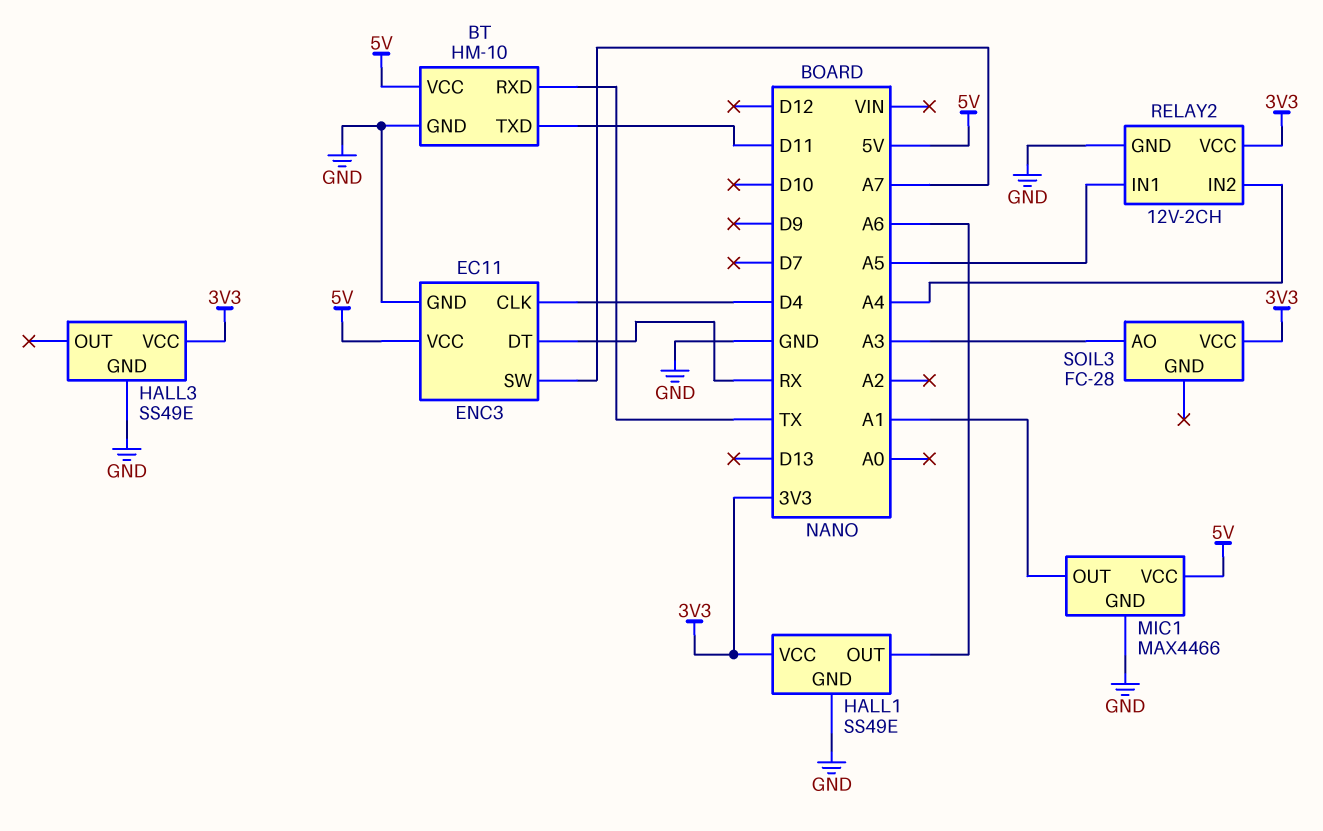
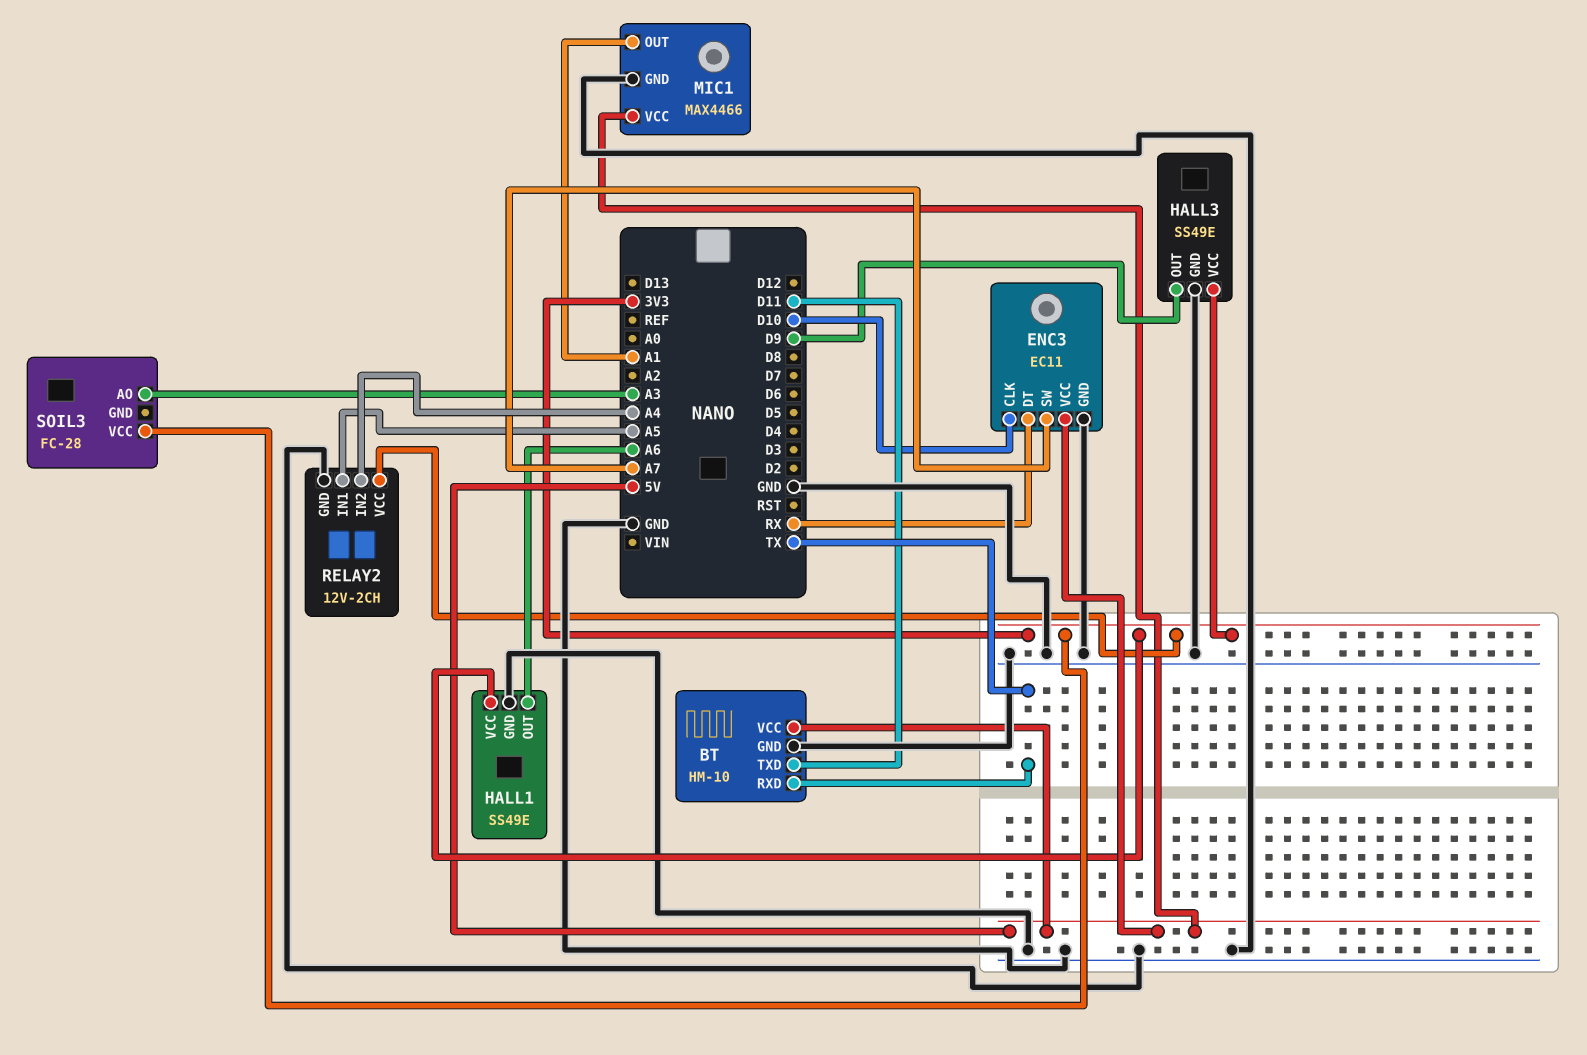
ENC3 pin CLK: D4 -> D10
HALL3 pin OUT: none -> D9

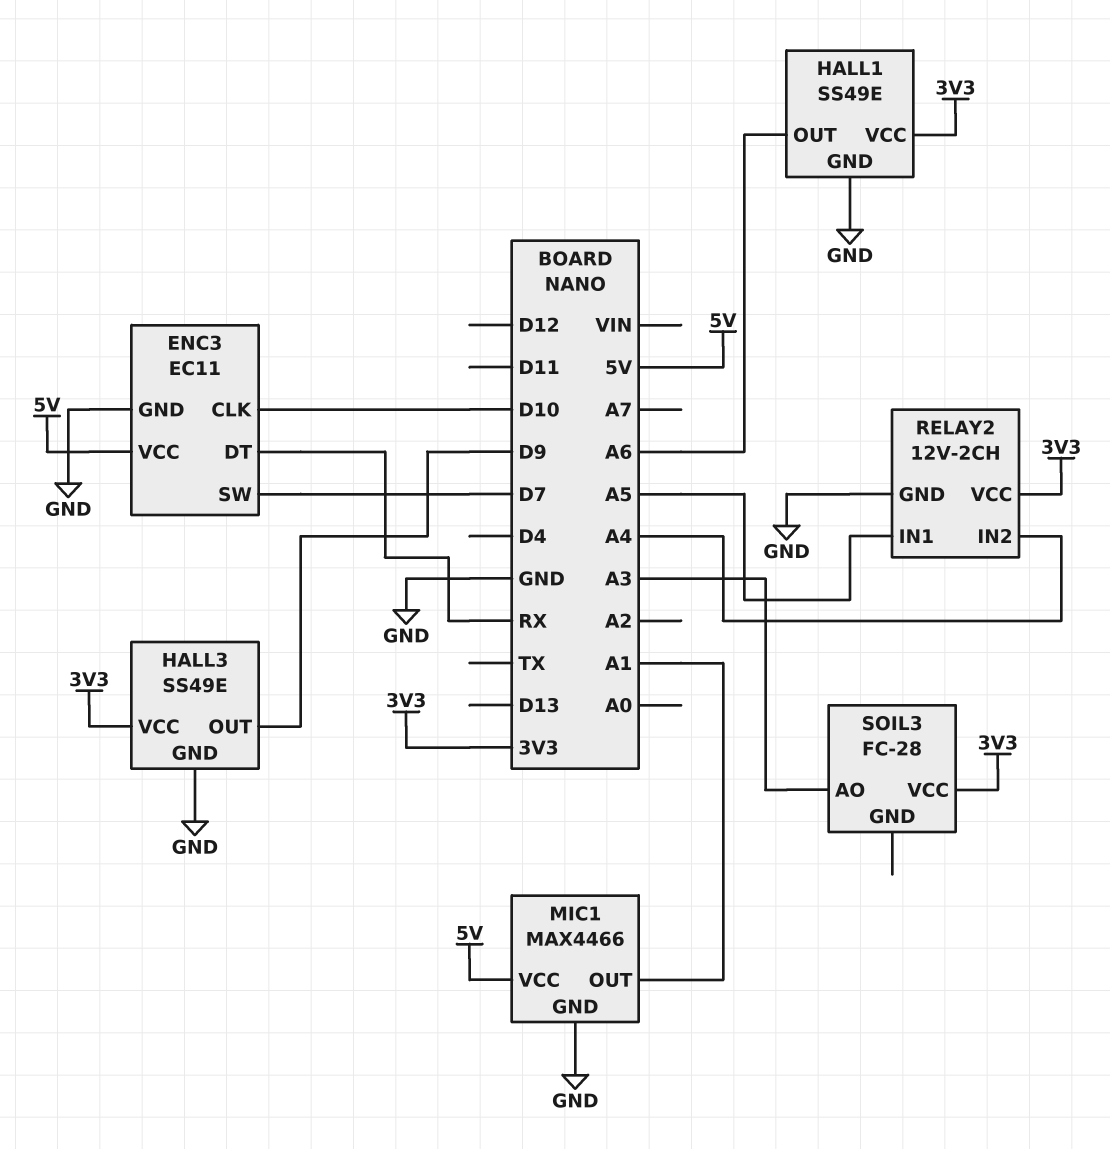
BT: HM-10 -> none
BT pin GND: GND -> none
BT pin RXD: TX -> none
BT pin TXD: D11 -> none
BT pin VCC: 5V -> none
ENC3 pin SW: A7 -> D7

